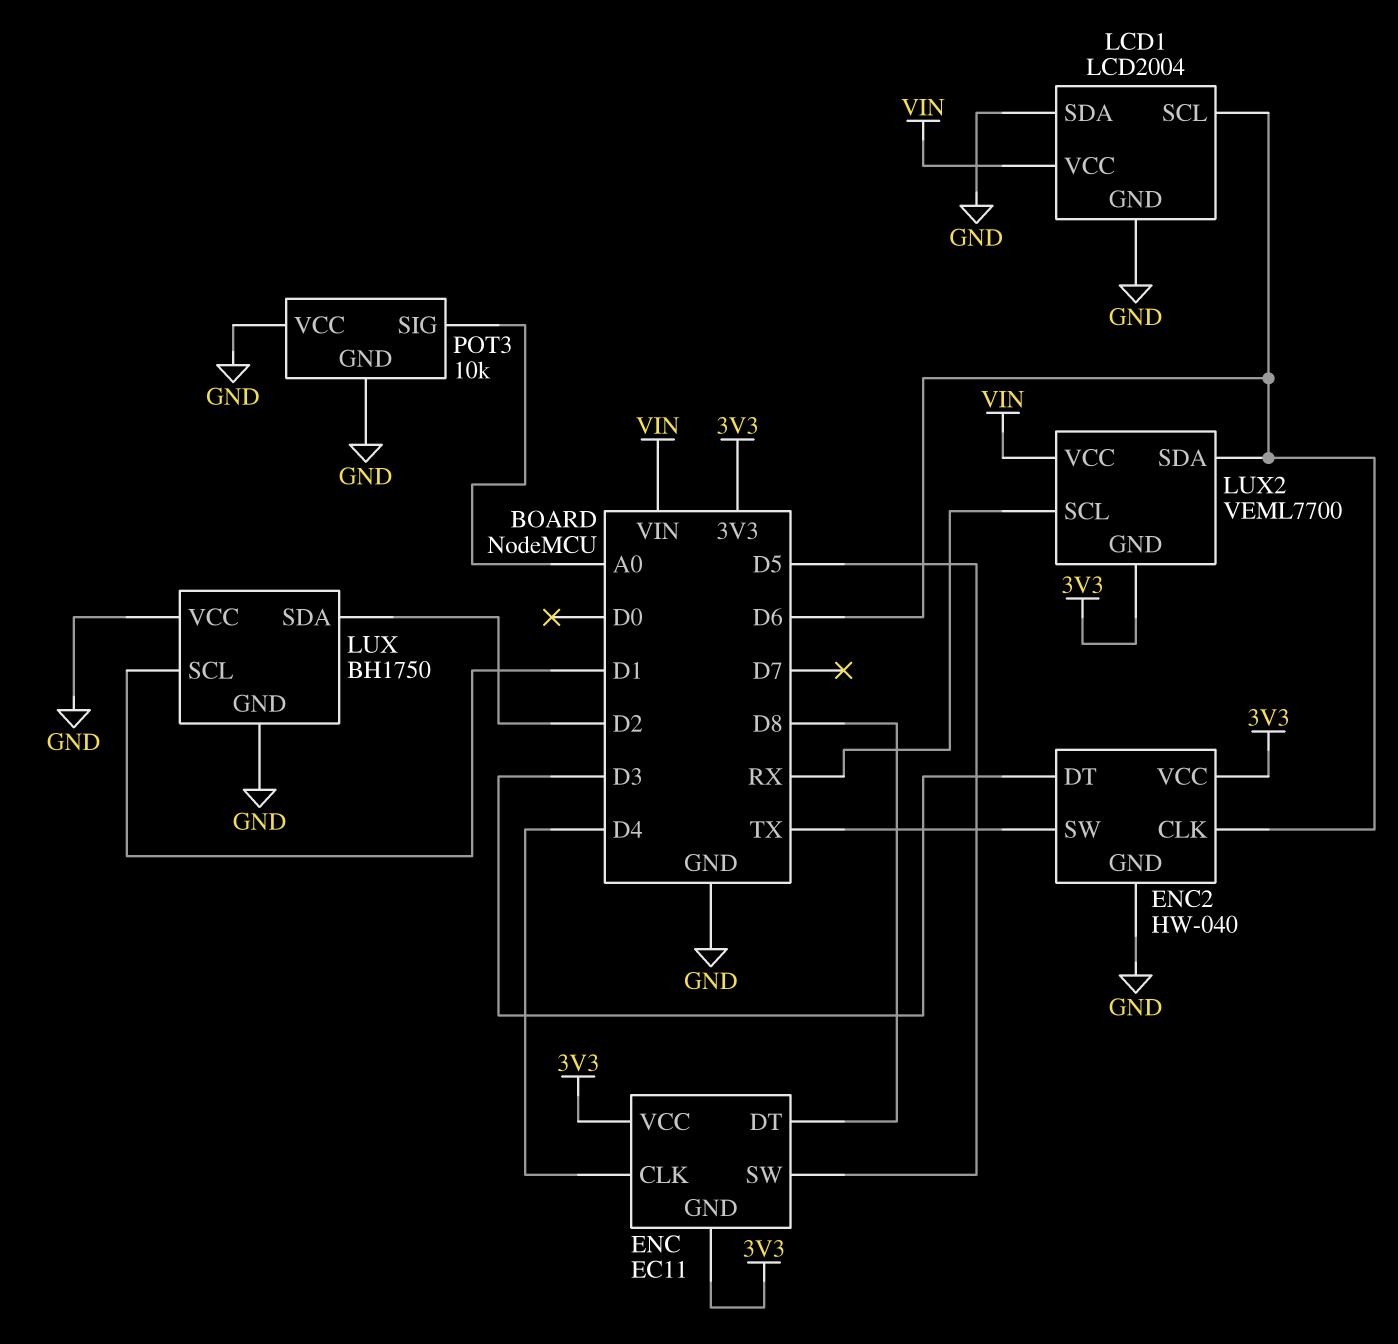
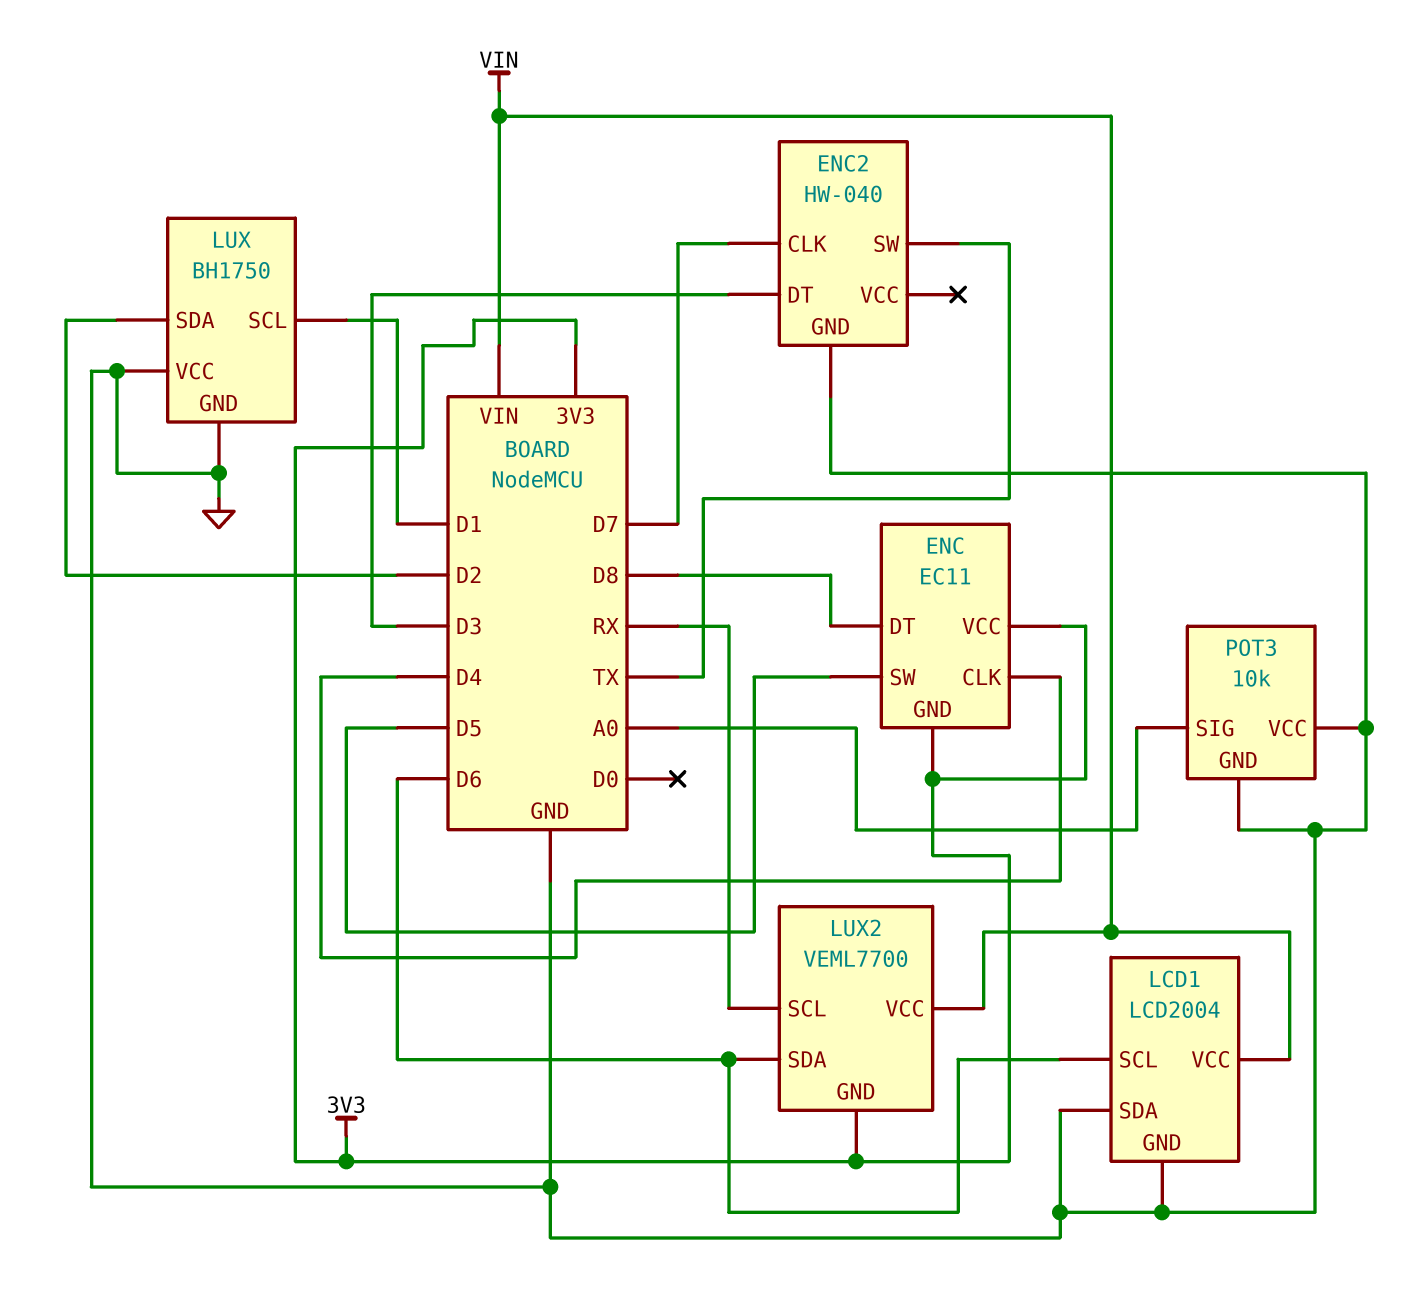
ENC2 pin CLK: D6 -> D7
ENC2 pin VCC: 3V3 -> none

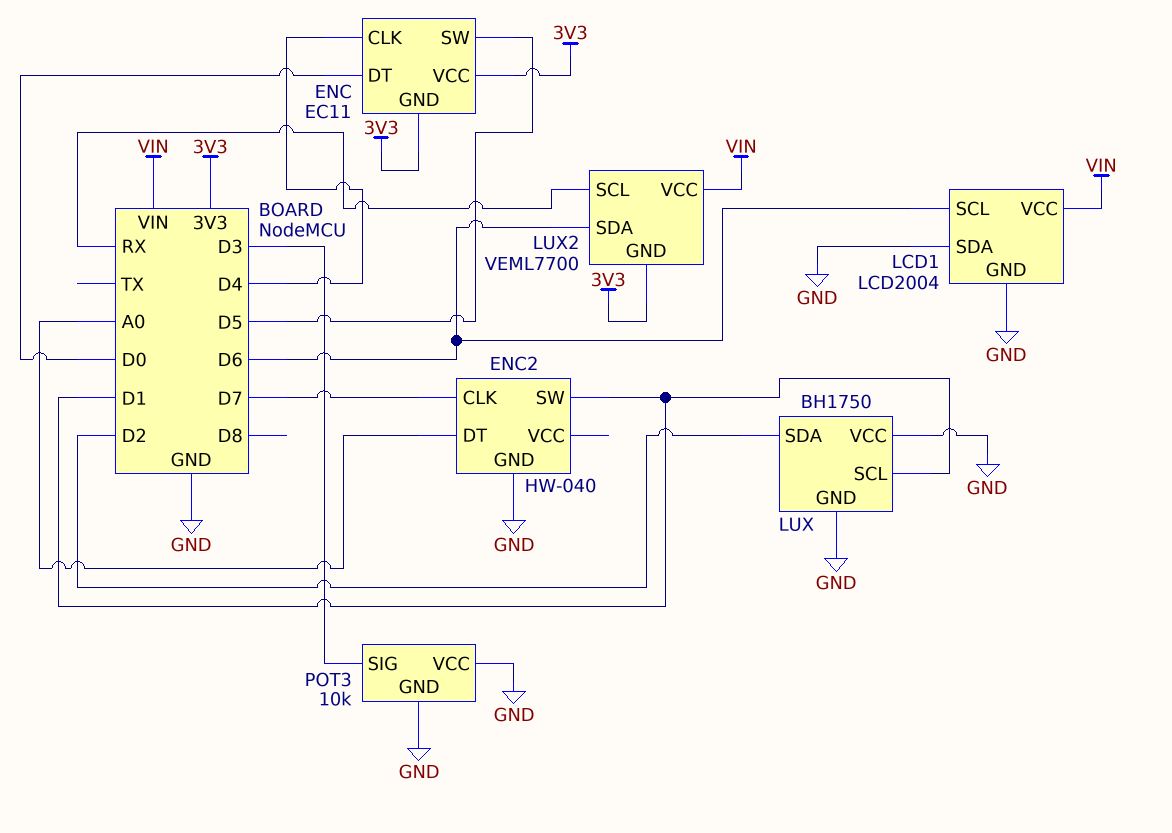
ENC pin DT: D8 -> D0
ENC2 pin DT: D3 -> A0
ENC2 pin SW: TX -> D1
POT3 pin SIG: A0 -> D3

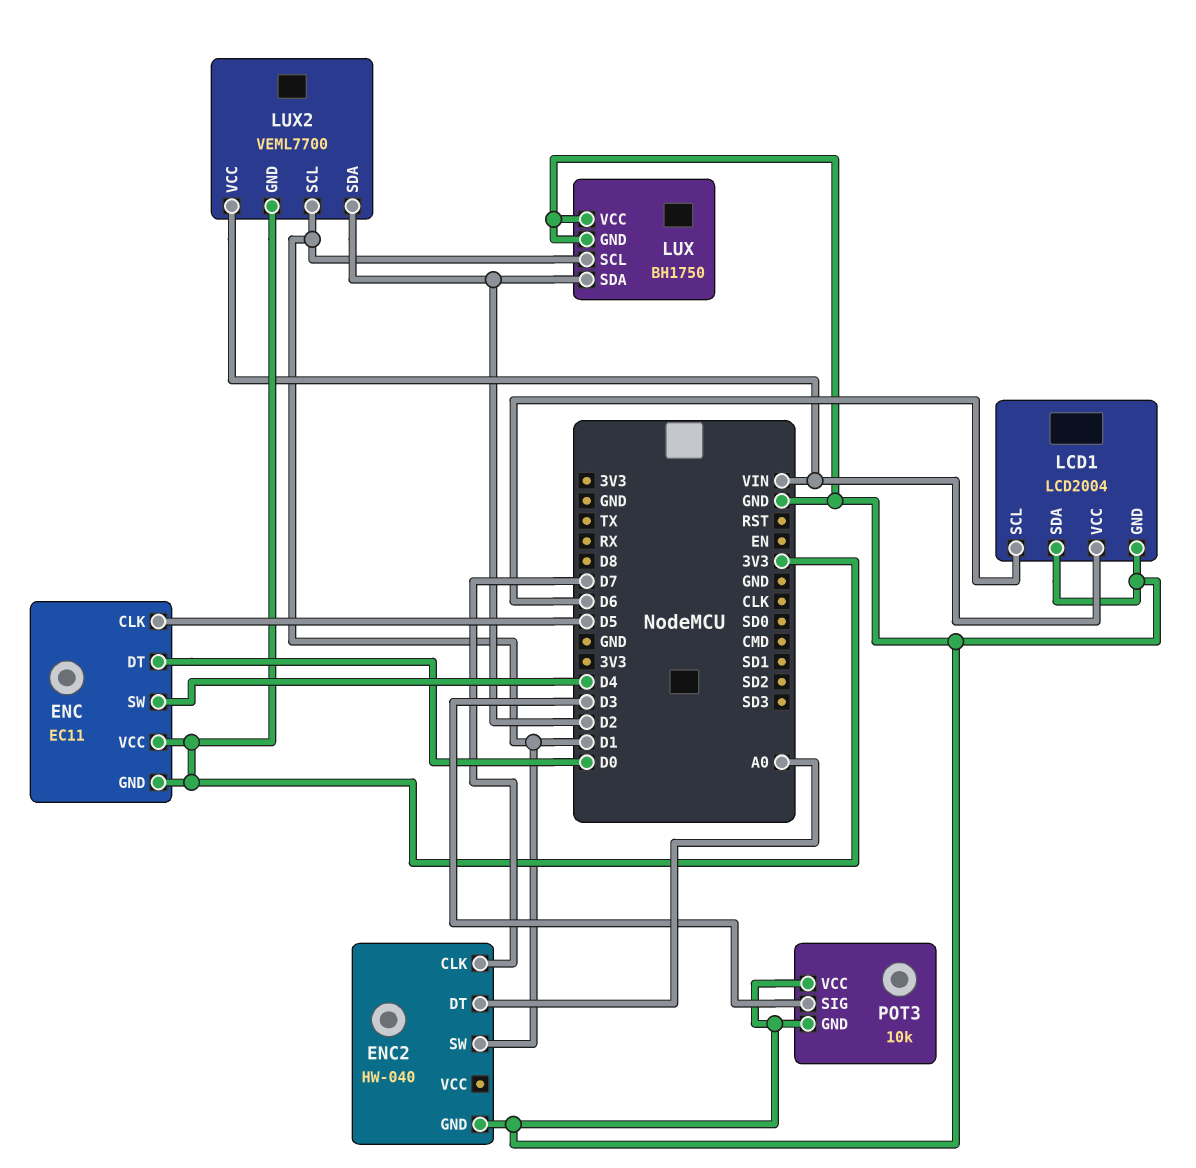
ENC pin CLK: D4 -> D5
ENC pin SW: D5 -> D4
LUX2 pin SCL: RX -> D1
LUX2 pin SDA: D6 -> D2

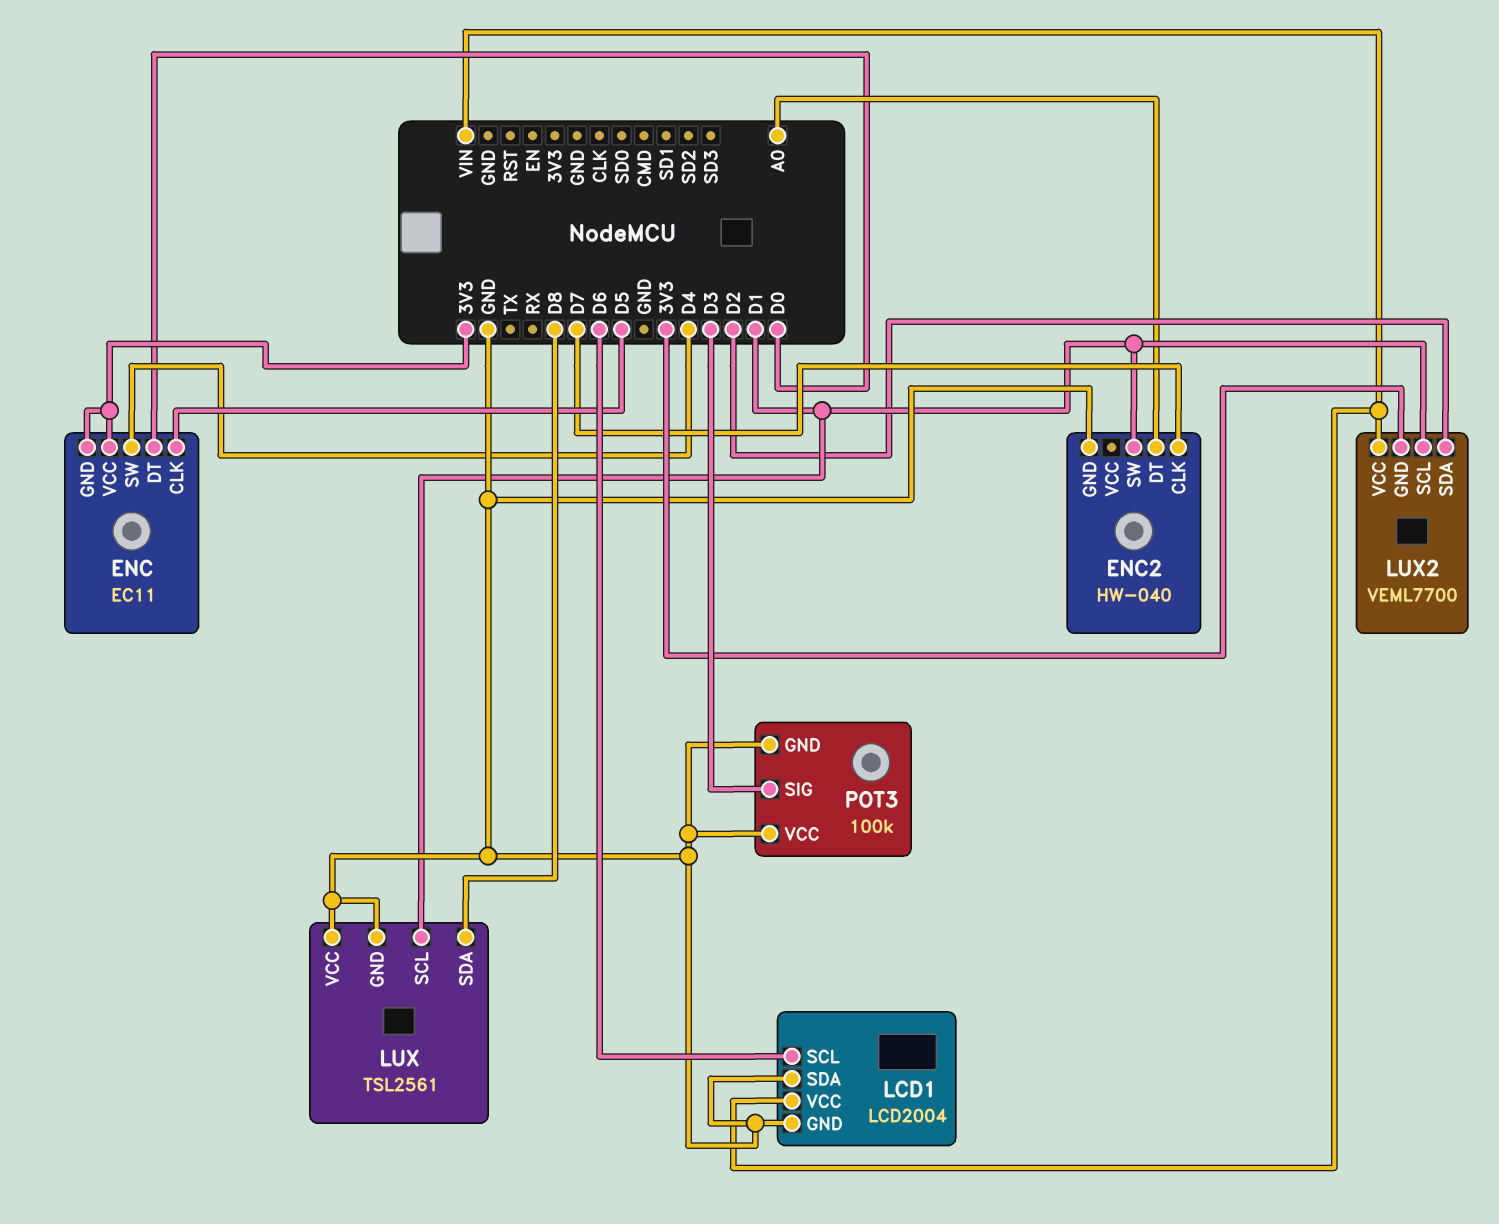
LUX: BH1750 -> TSL2561
LUX pin SDA: D2 -> D8
POT3: 10k -> 100k

